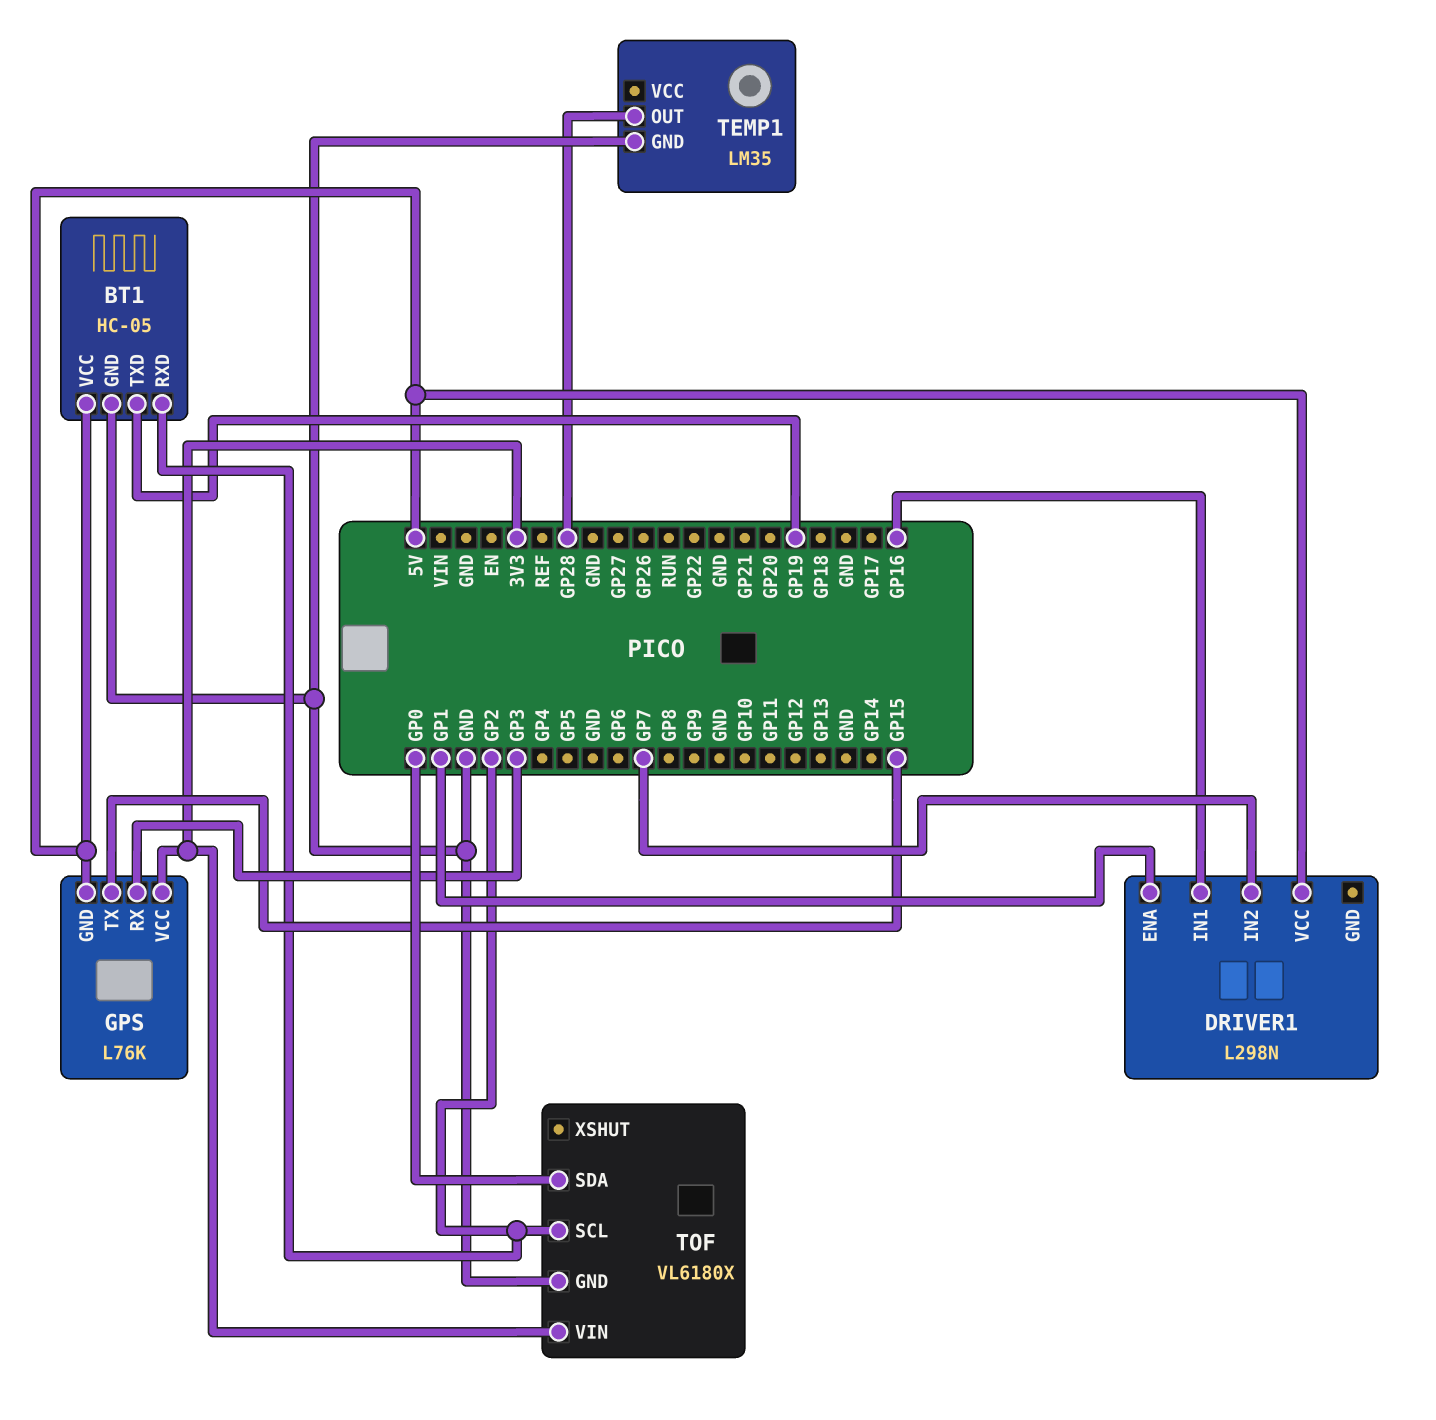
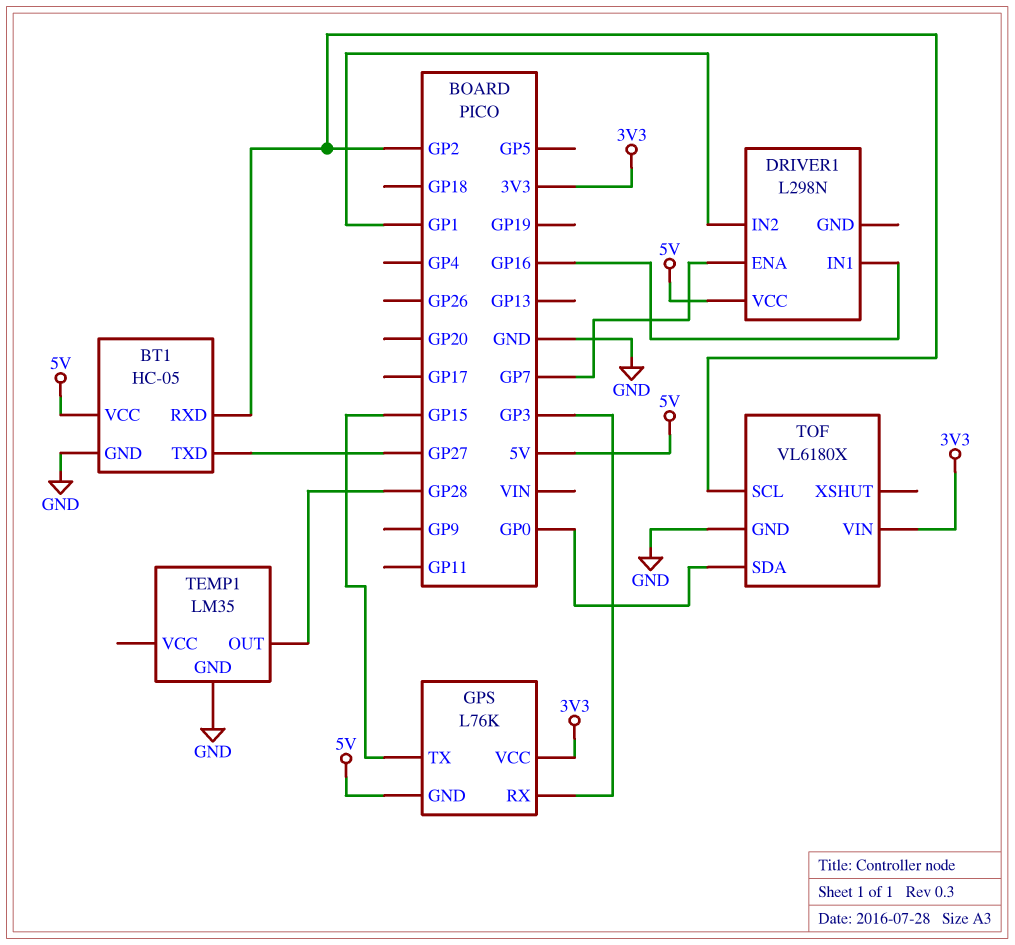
BT1 pin TXD: GP19 -> GP27
DRIVER1 pin ENA: GP1 -> GP7
DRIVER1 pin IN2: GP7 -> GP1

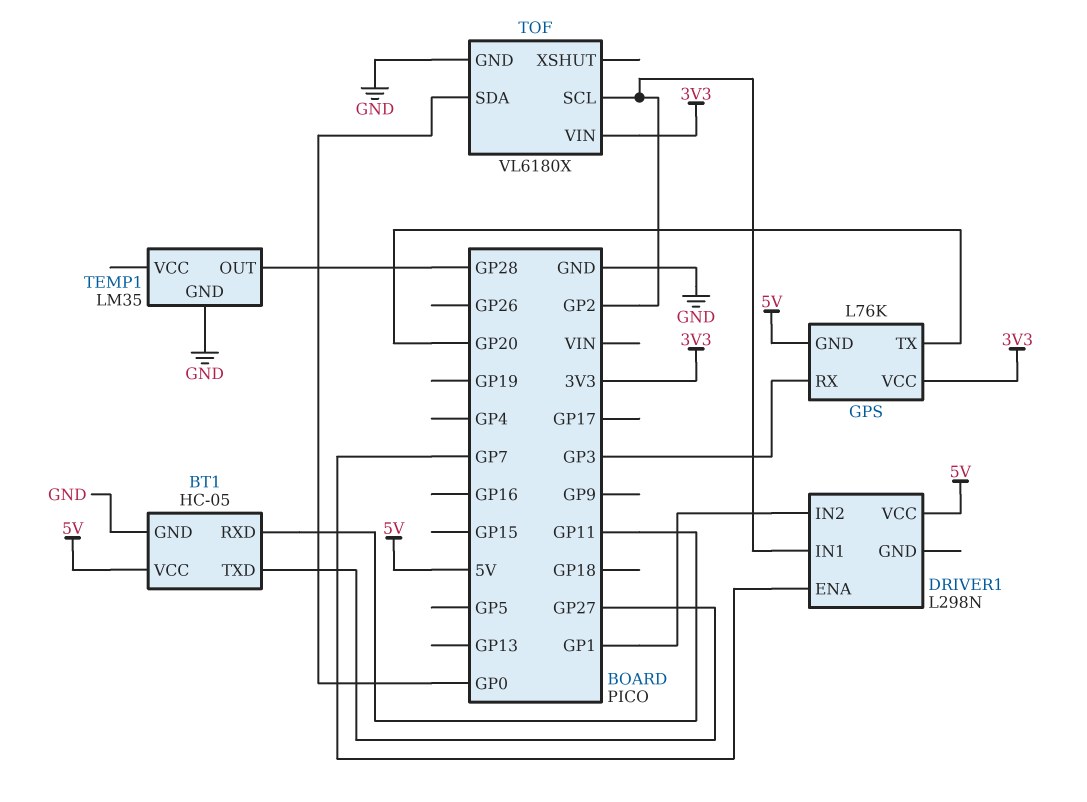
BT1 pin RXD: GP2 -> GP11
DRIVER1 pin IN1: GP16 -> GP2
GPS pin TX: GP15 -> GP20

